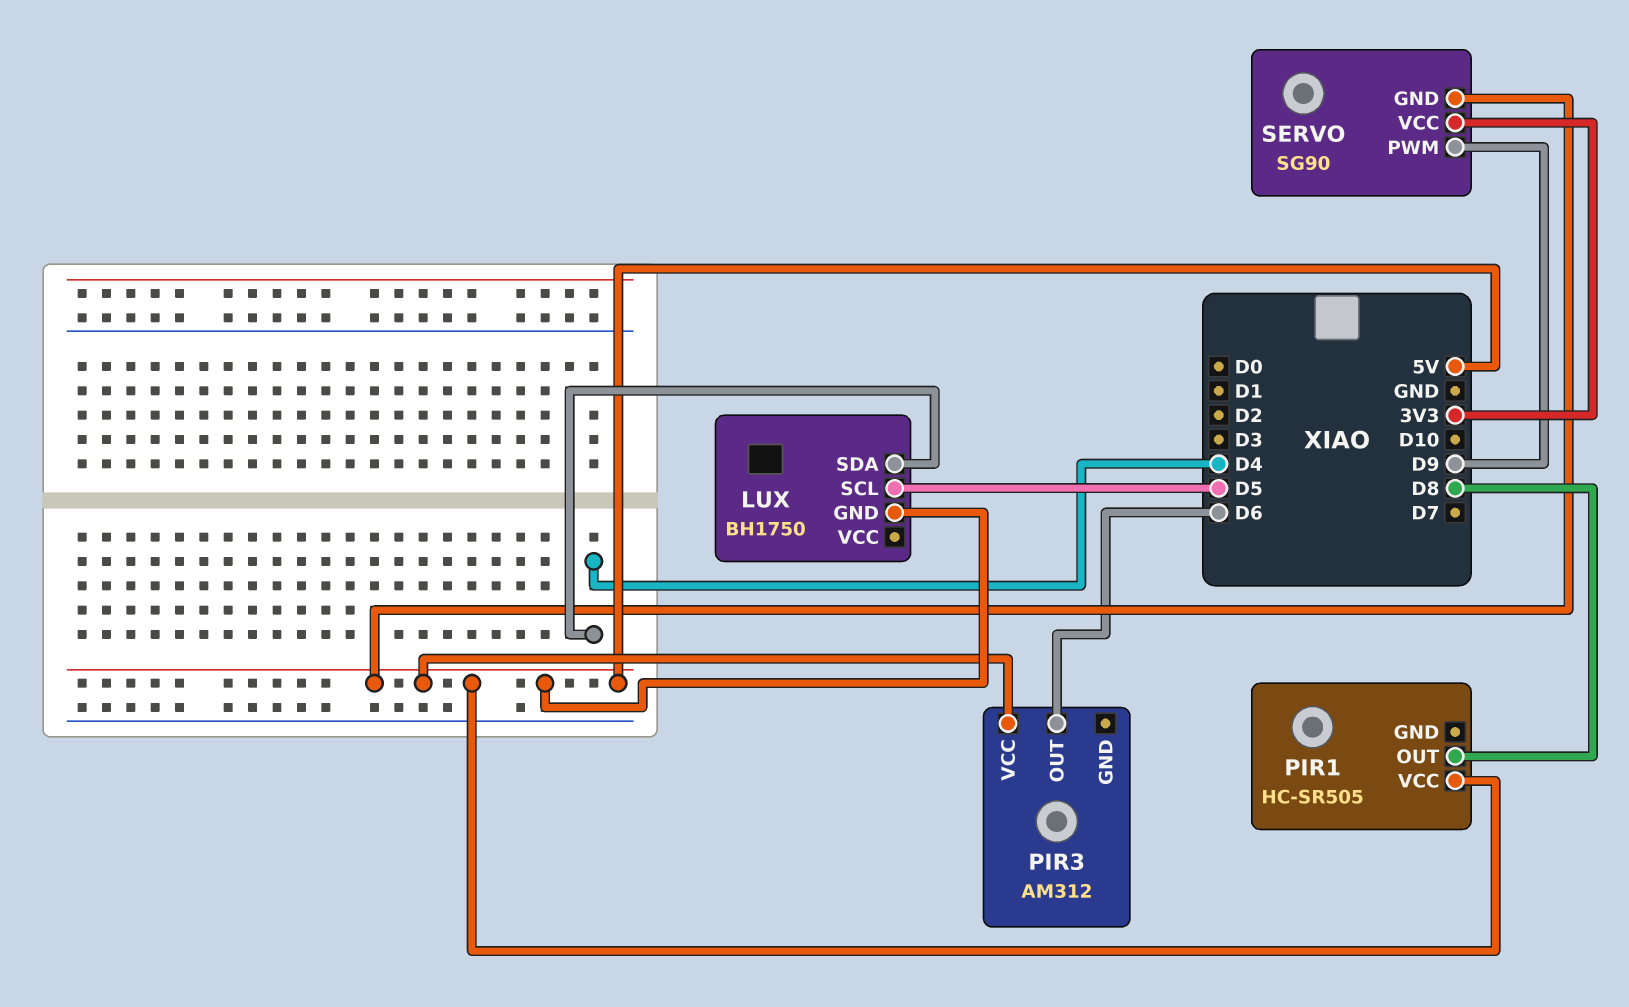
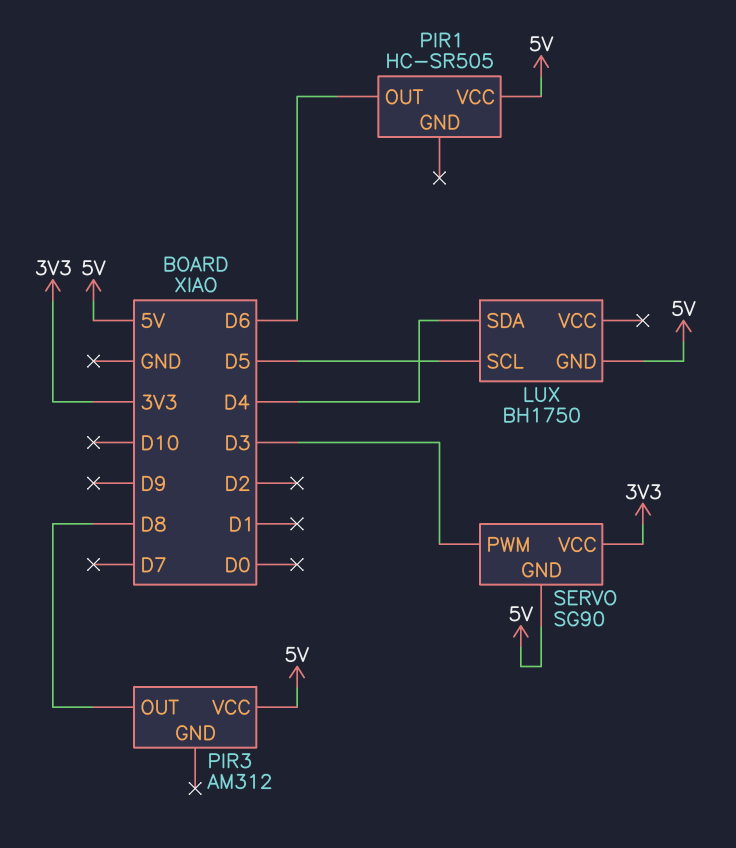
PIR1 pin OUT: D8 -> D6
PIR3 pin OUT: D6 -> D8
SERVO pin PWM: D9 -> D3

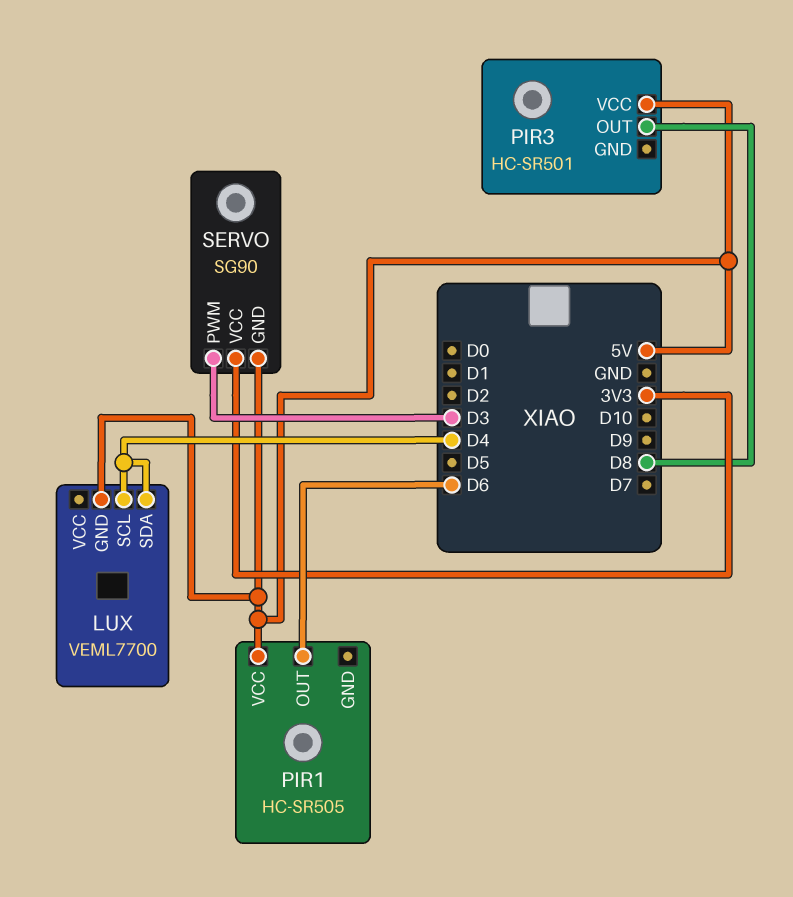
LUX: BH1750 -> VEML7700
LUX pin SCL: D5 -> D4
PIR3: AM312 -> HC-SR501

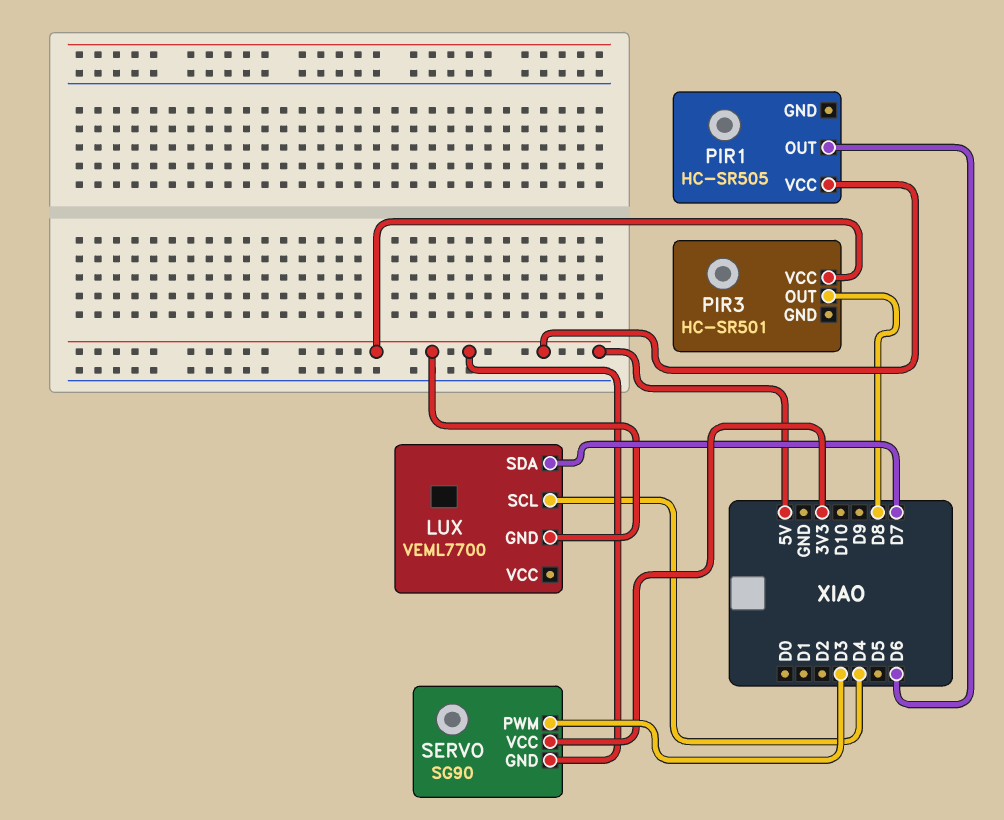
LUX pin SDA: D4 -> D7

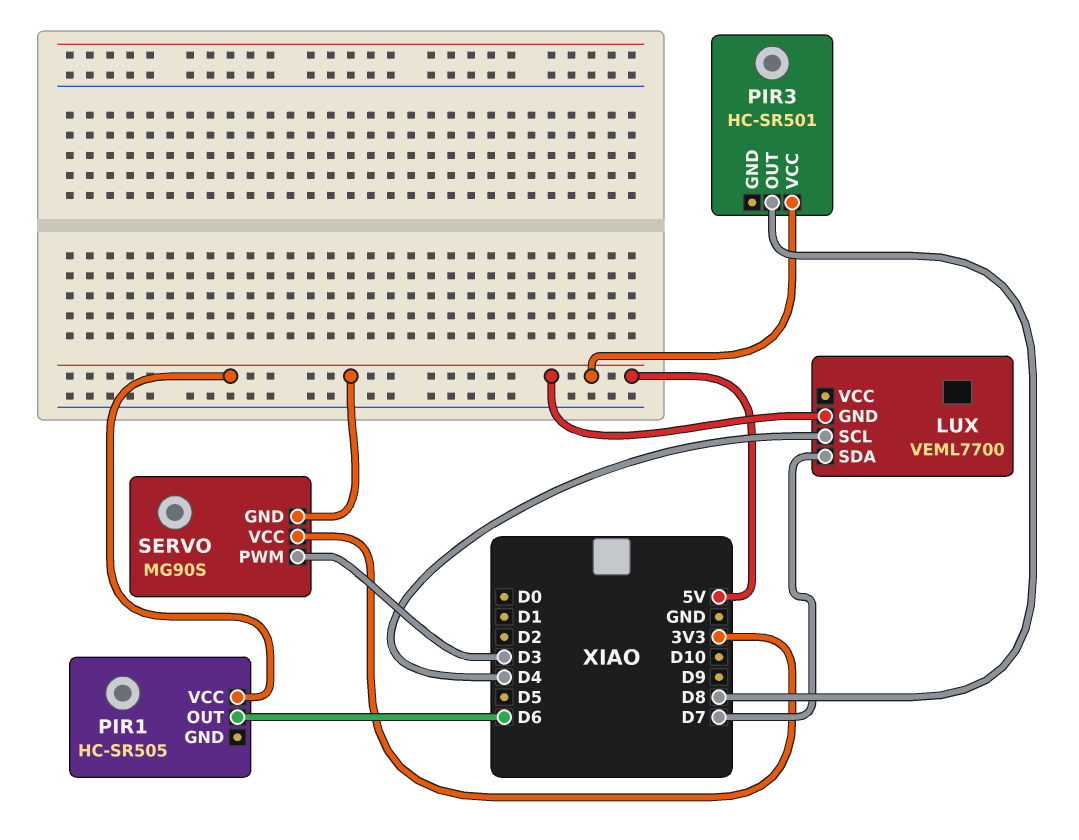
SERVO: SG90 -> MG90S

